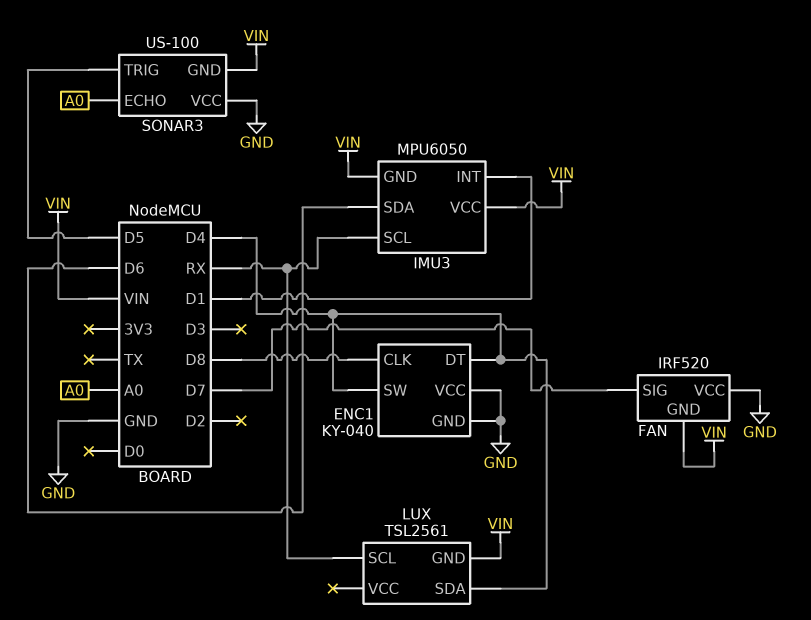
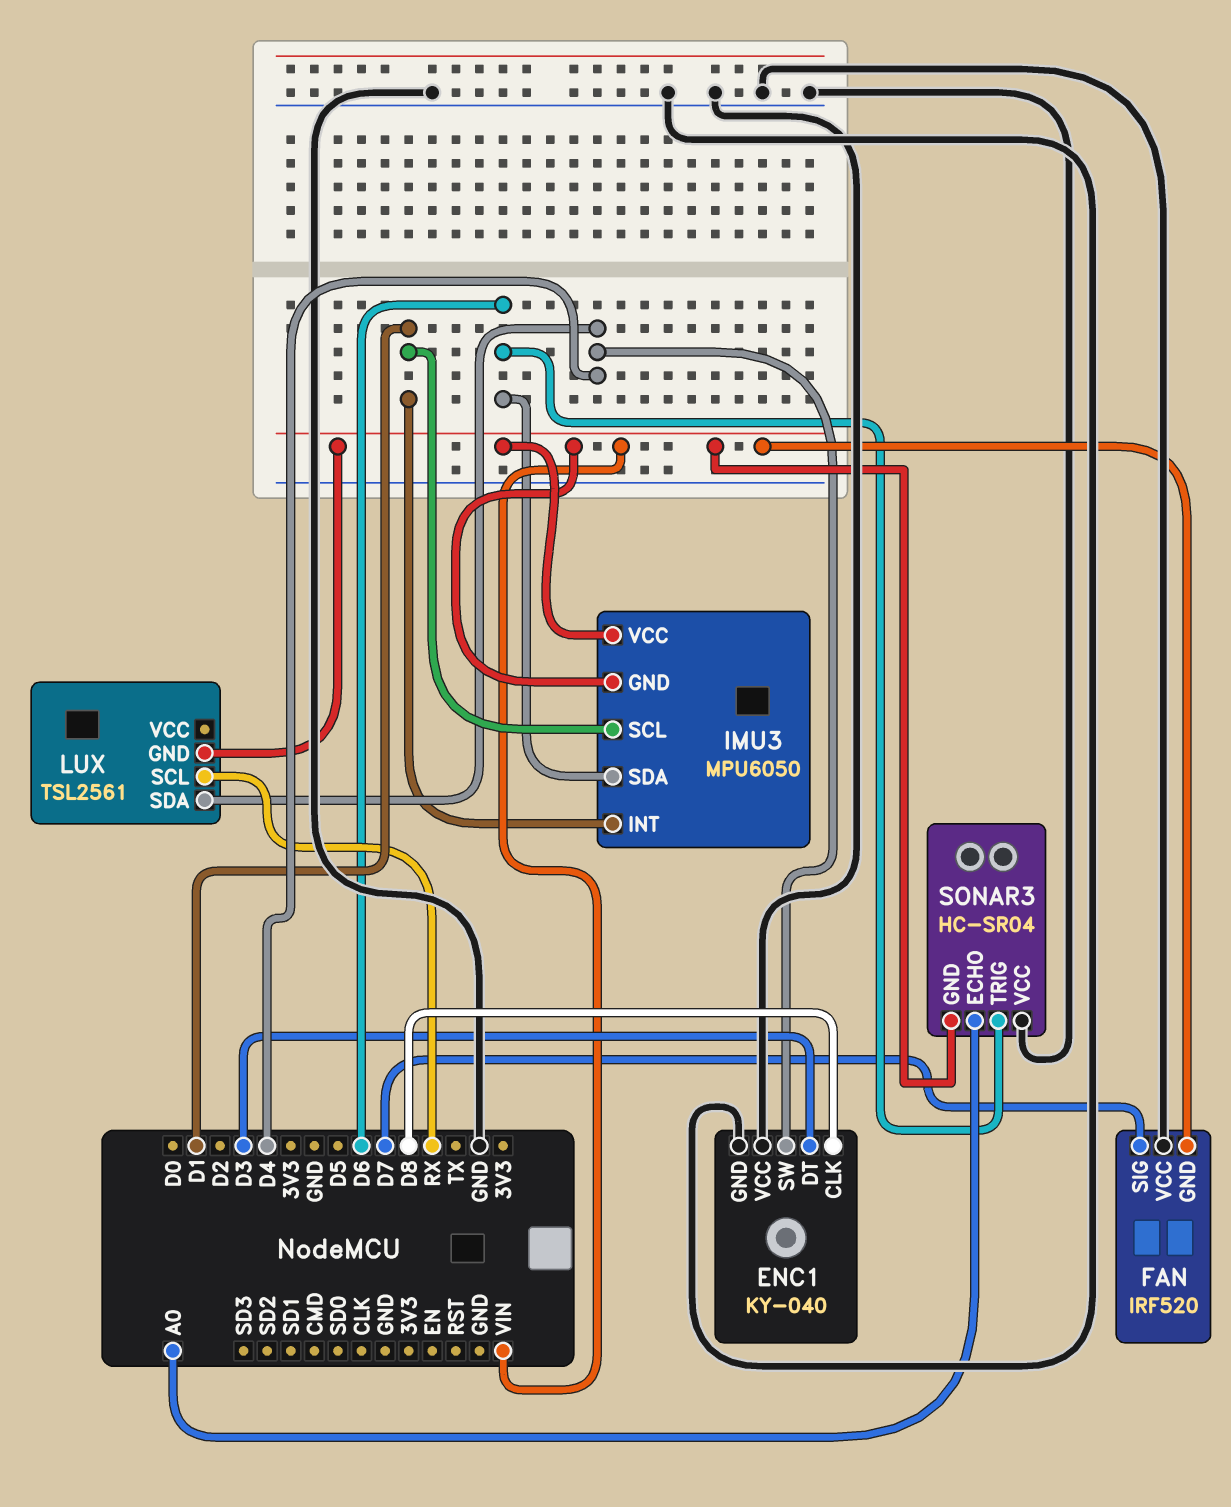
ENC1 pin DT: D4 -> D3
IMU3 pin SCL: RX -> D1
SONAR3: US-100 -> HC-SR04
SONAR3 pin TRIG: D5 -> D6

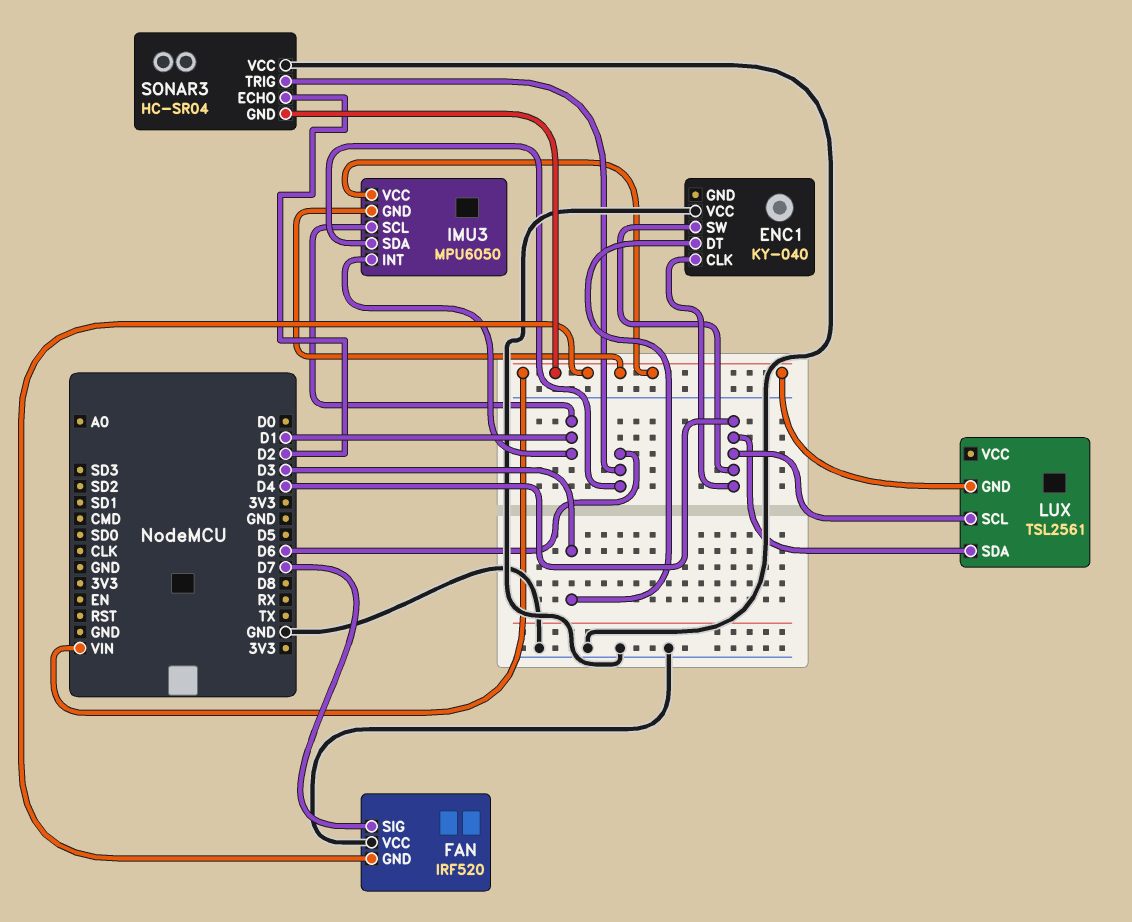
ENC1 pin CLK: D8 -> D4
ENC1 pin GND: GND -> none
LUX pin SCL: RX -> D4
SONAR3 pin ECHO: A0 -> D2

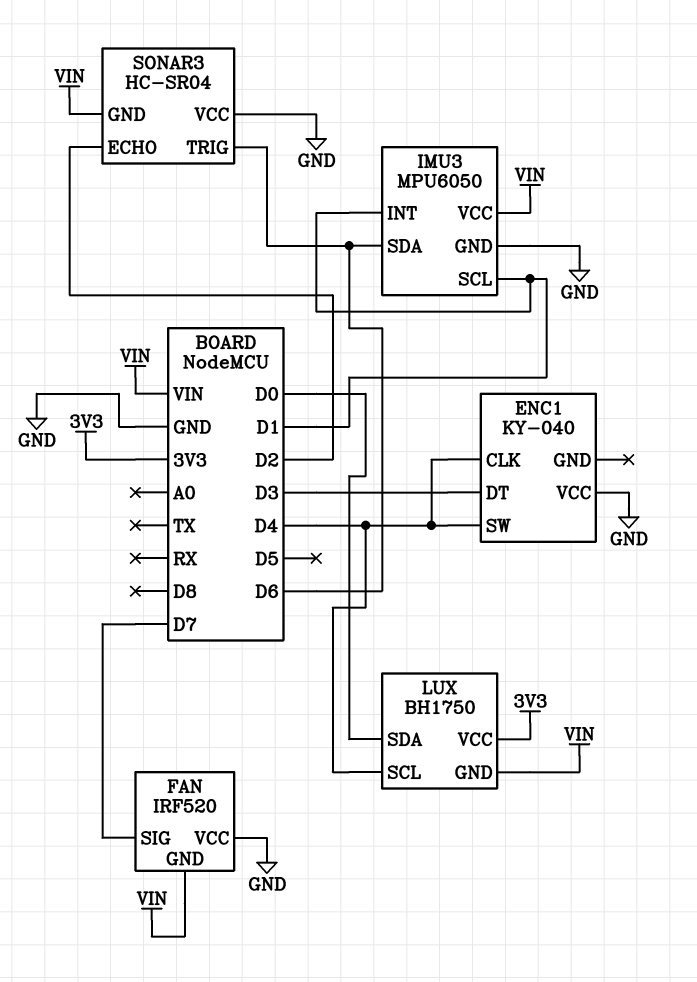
IMU3 pin GND: VIN -> GND
LUX: TSL2561 -> BH1750
LUX pin SDA: D4 -> D0
LUX pin VCC: none -> 3V3

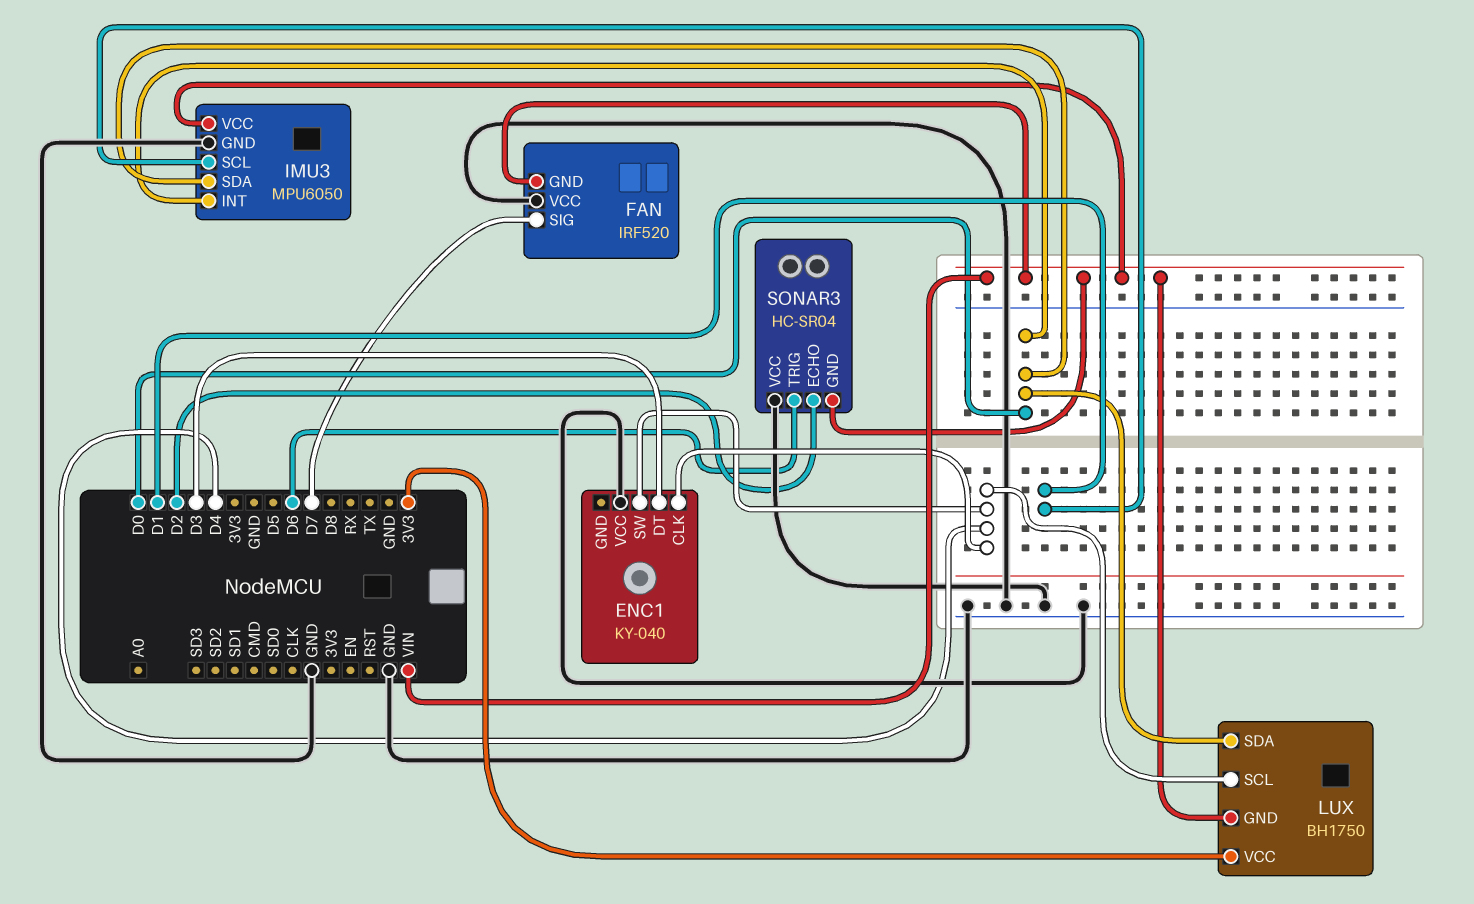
IMU3 pin INT: D1 -> D0
IMU3 pin SDA: D6 -> D0

